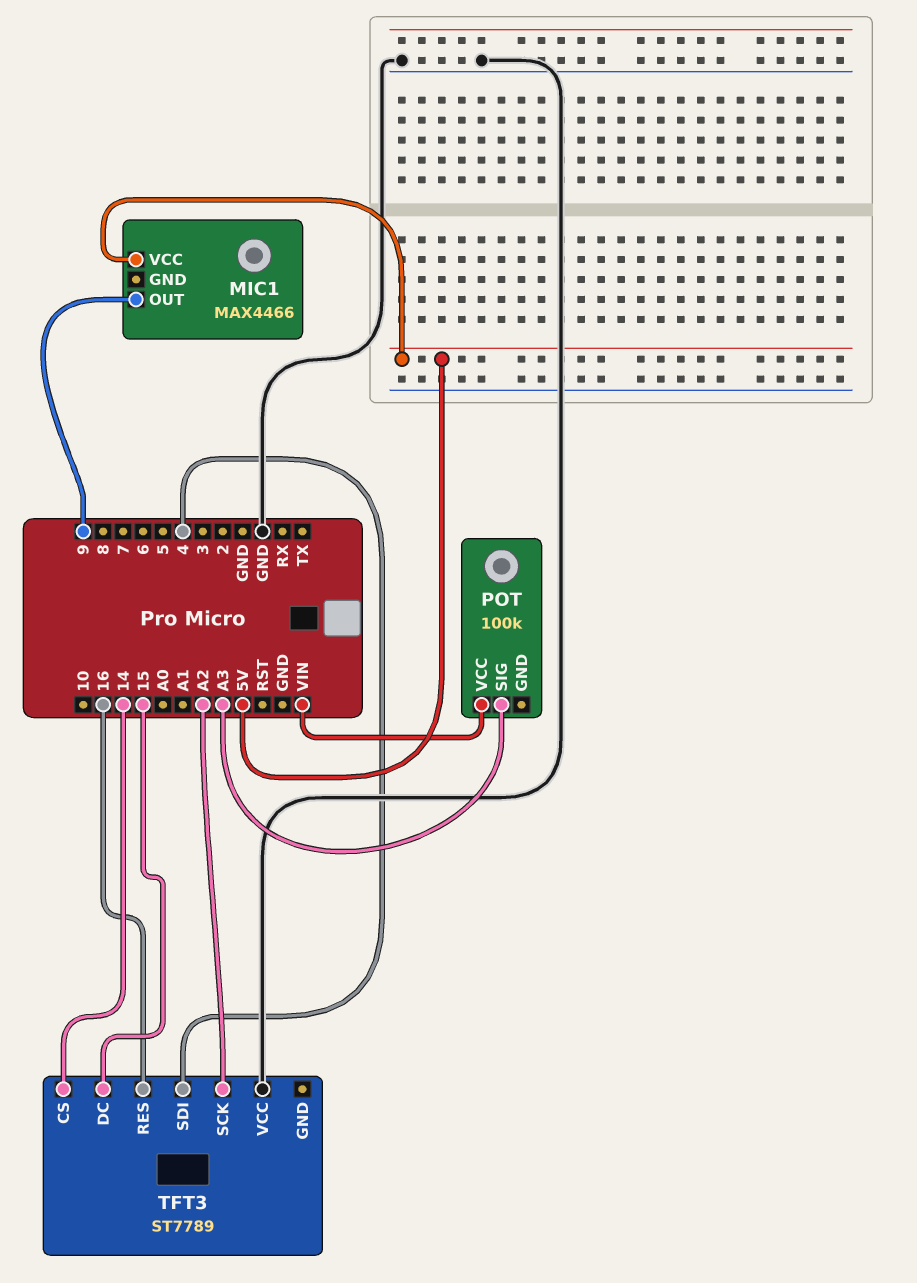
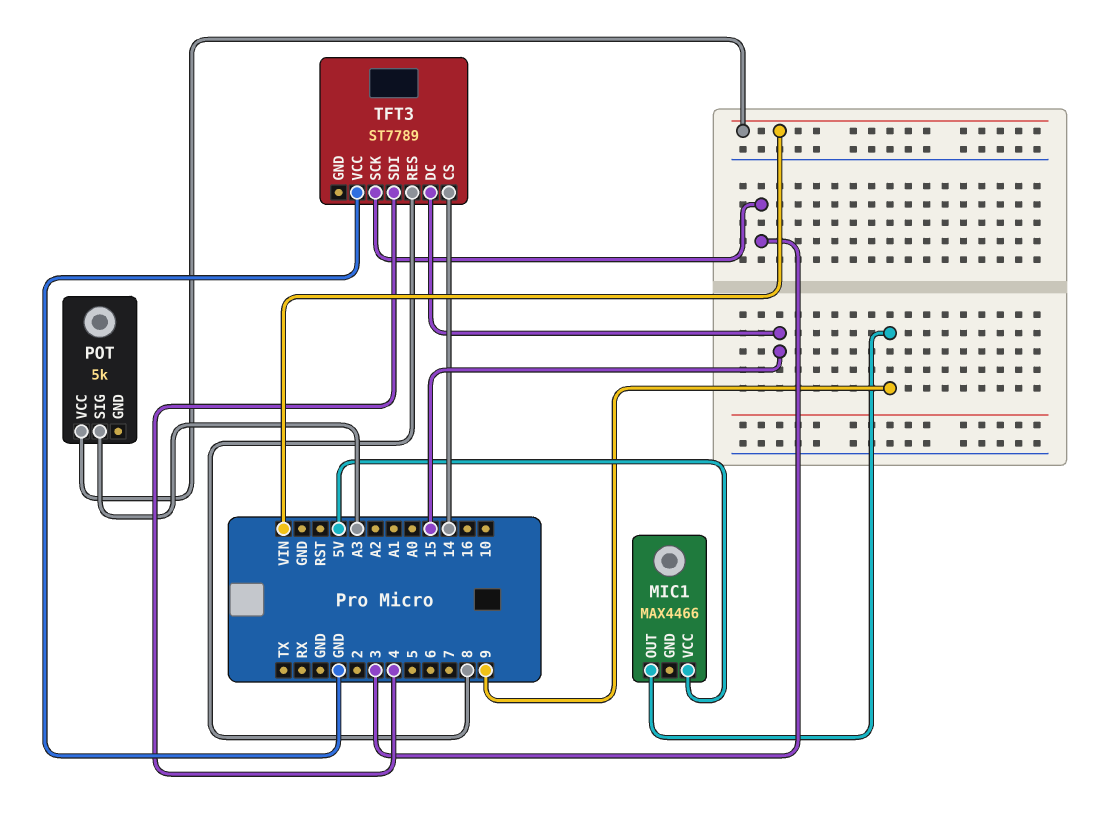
POT: 100k -> 5k
TFT3 pin RES: 16 -> 8
TFT3 pin SCK: A2 -> 3

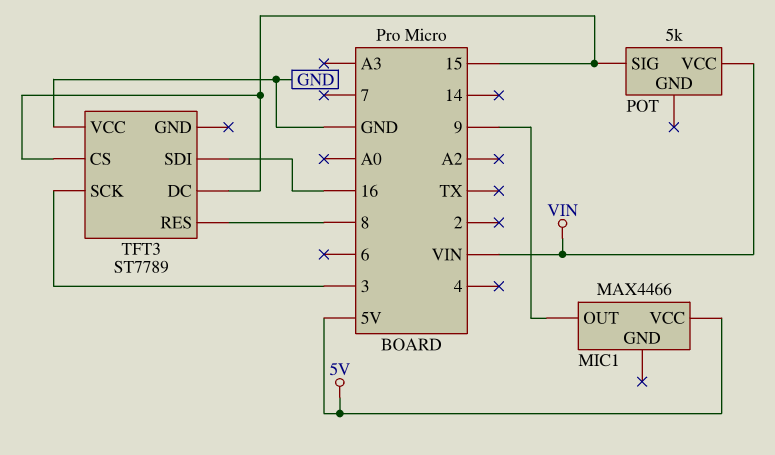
POT pin SIG: A3 -> 15
TFT3 pin CS: 14 -> 15
TFT3 pin SDI: 4 -> 16

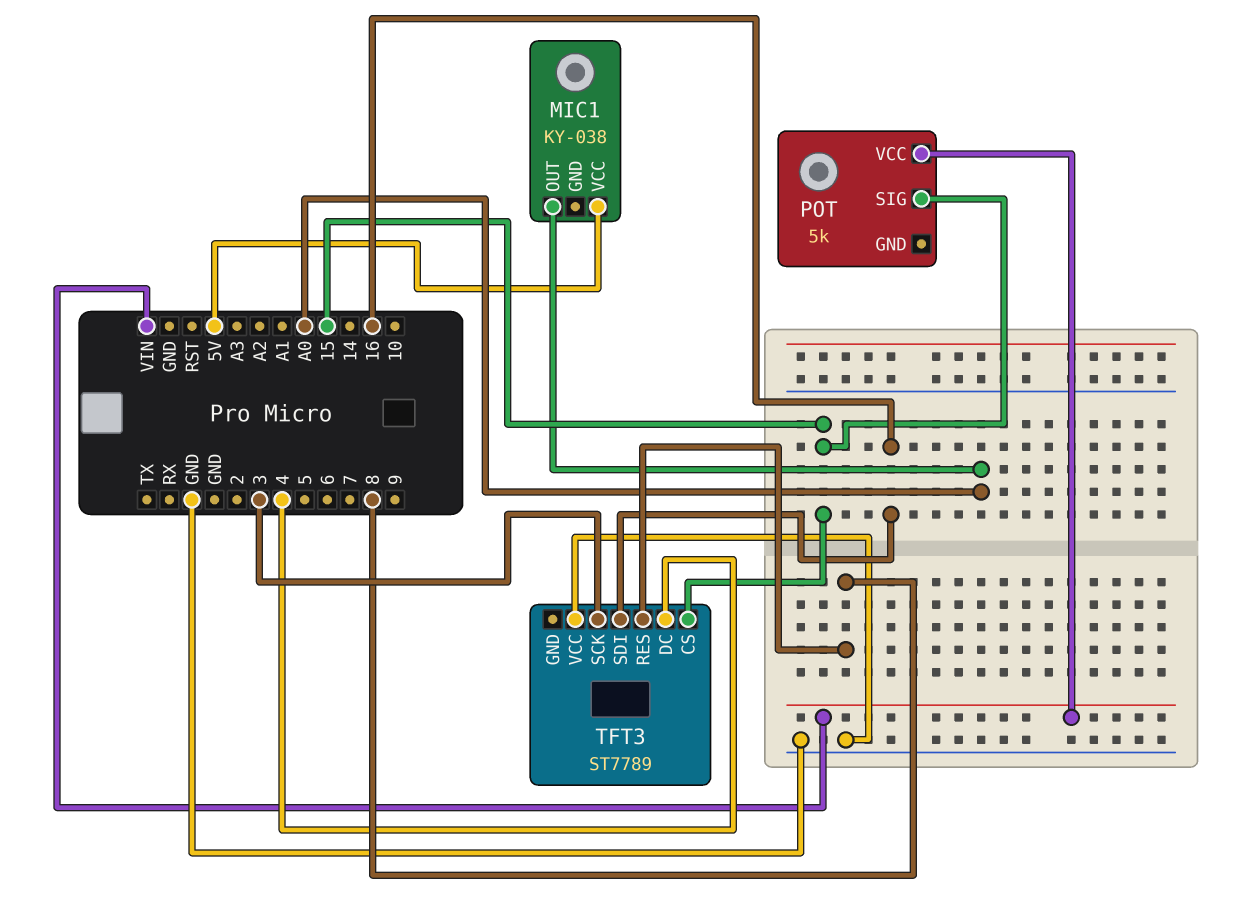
MIC1: MAX4466 -> KY-038
MIC1 pin OUT: 9 -> A0
TFT3 pin DC: 15 -> 4

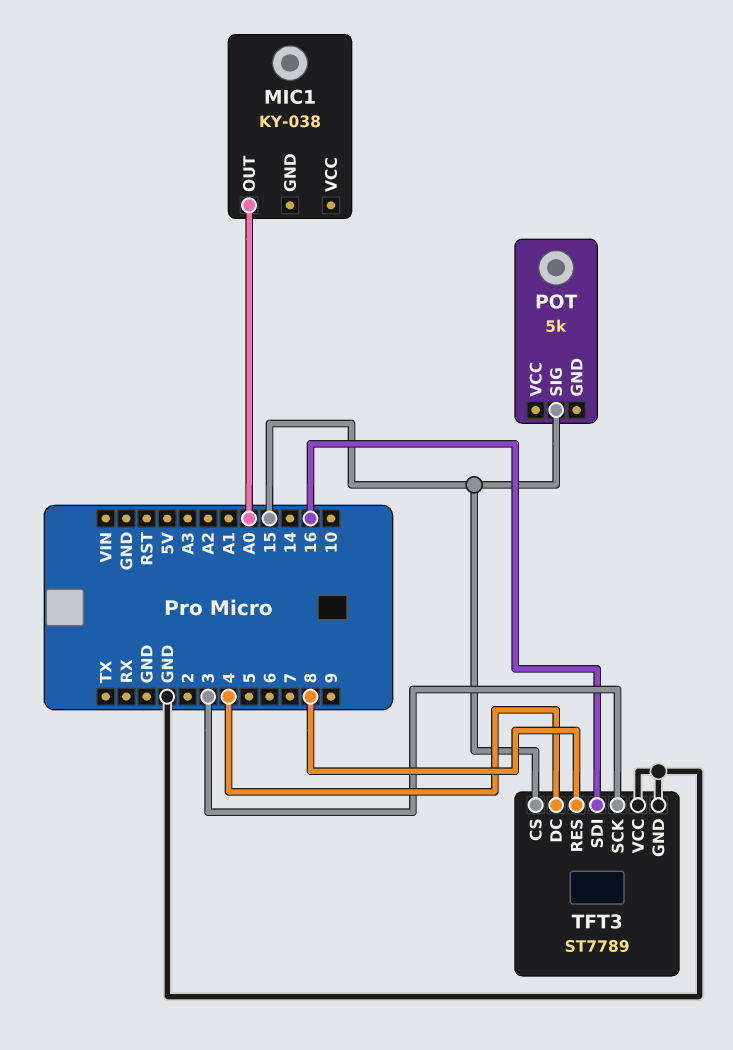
MIC1 pin VCC: 5V -> none
POT pin VCC: VIN -> none
TFT3 pin GND: none -> GND

